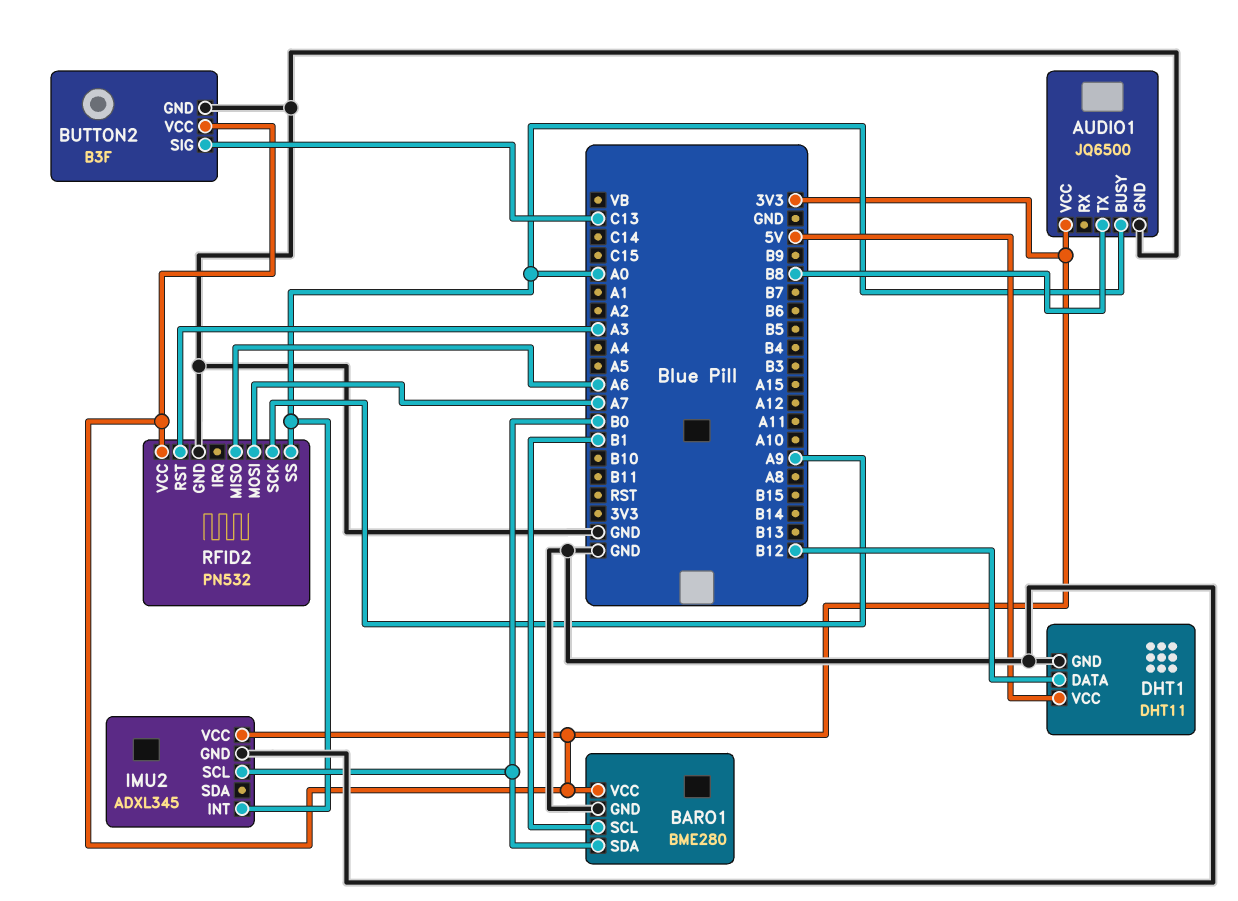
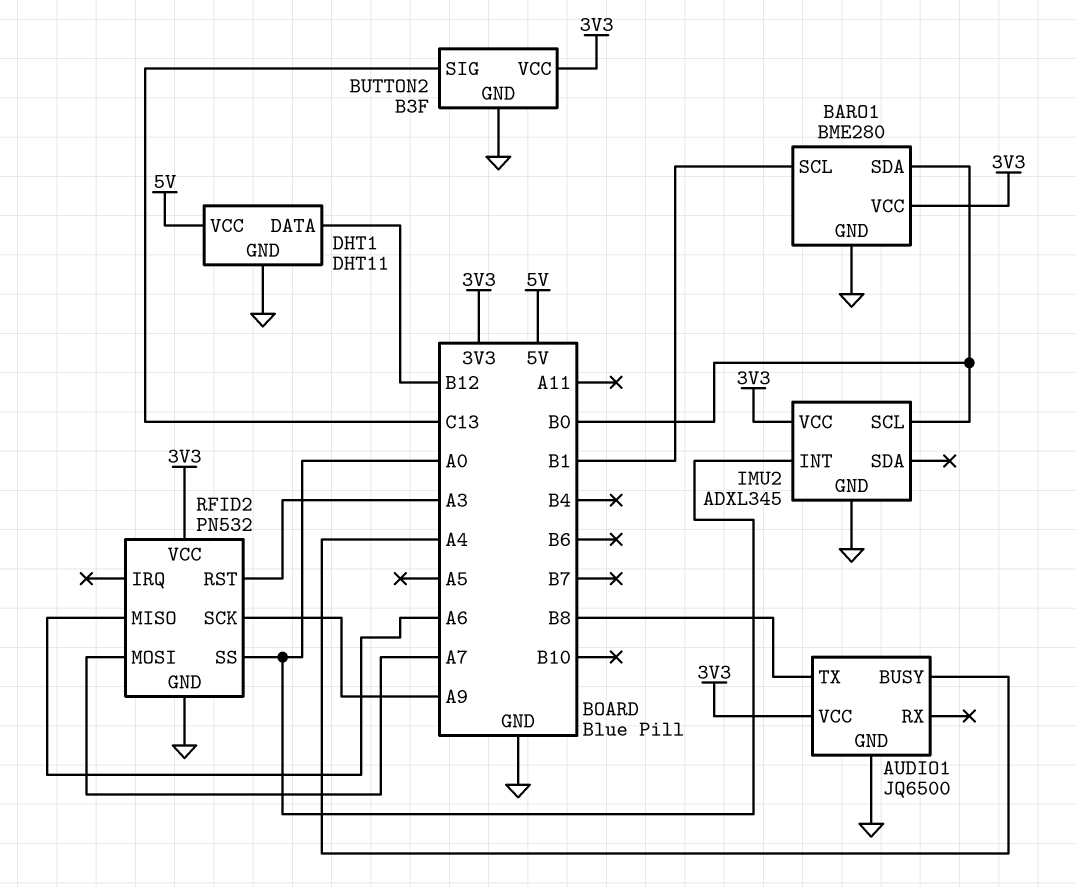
AUDIO1 pin BUSY: A0 -> A4

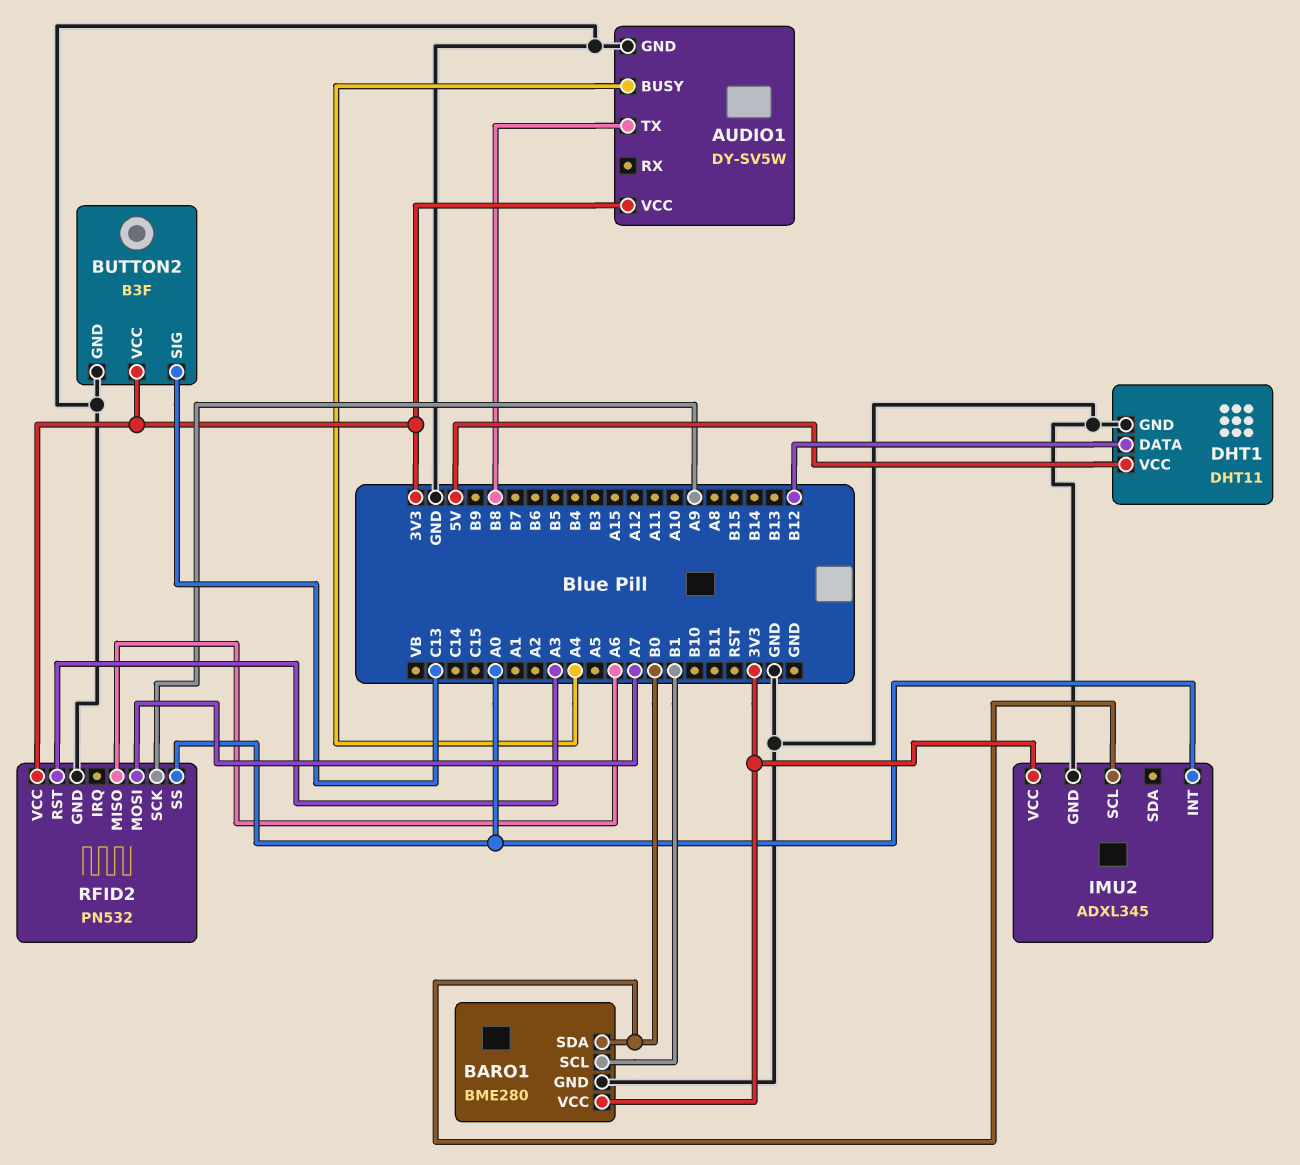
AUDIO1: JQ6500 -> DY-SV5W

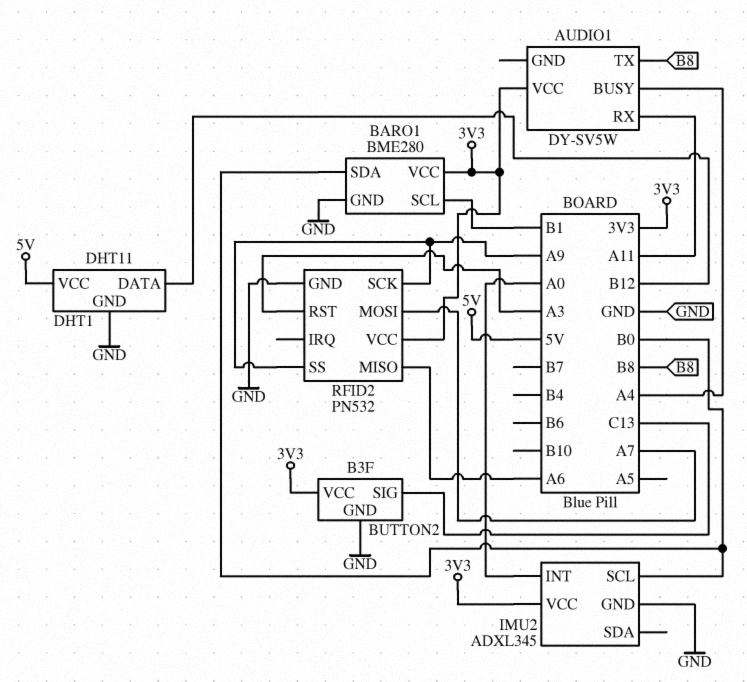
AUDIO1 pin GND: GND -> none
AUDIO1 pin RX: none -> A11
RFID2 pin SS: A0 -> A9

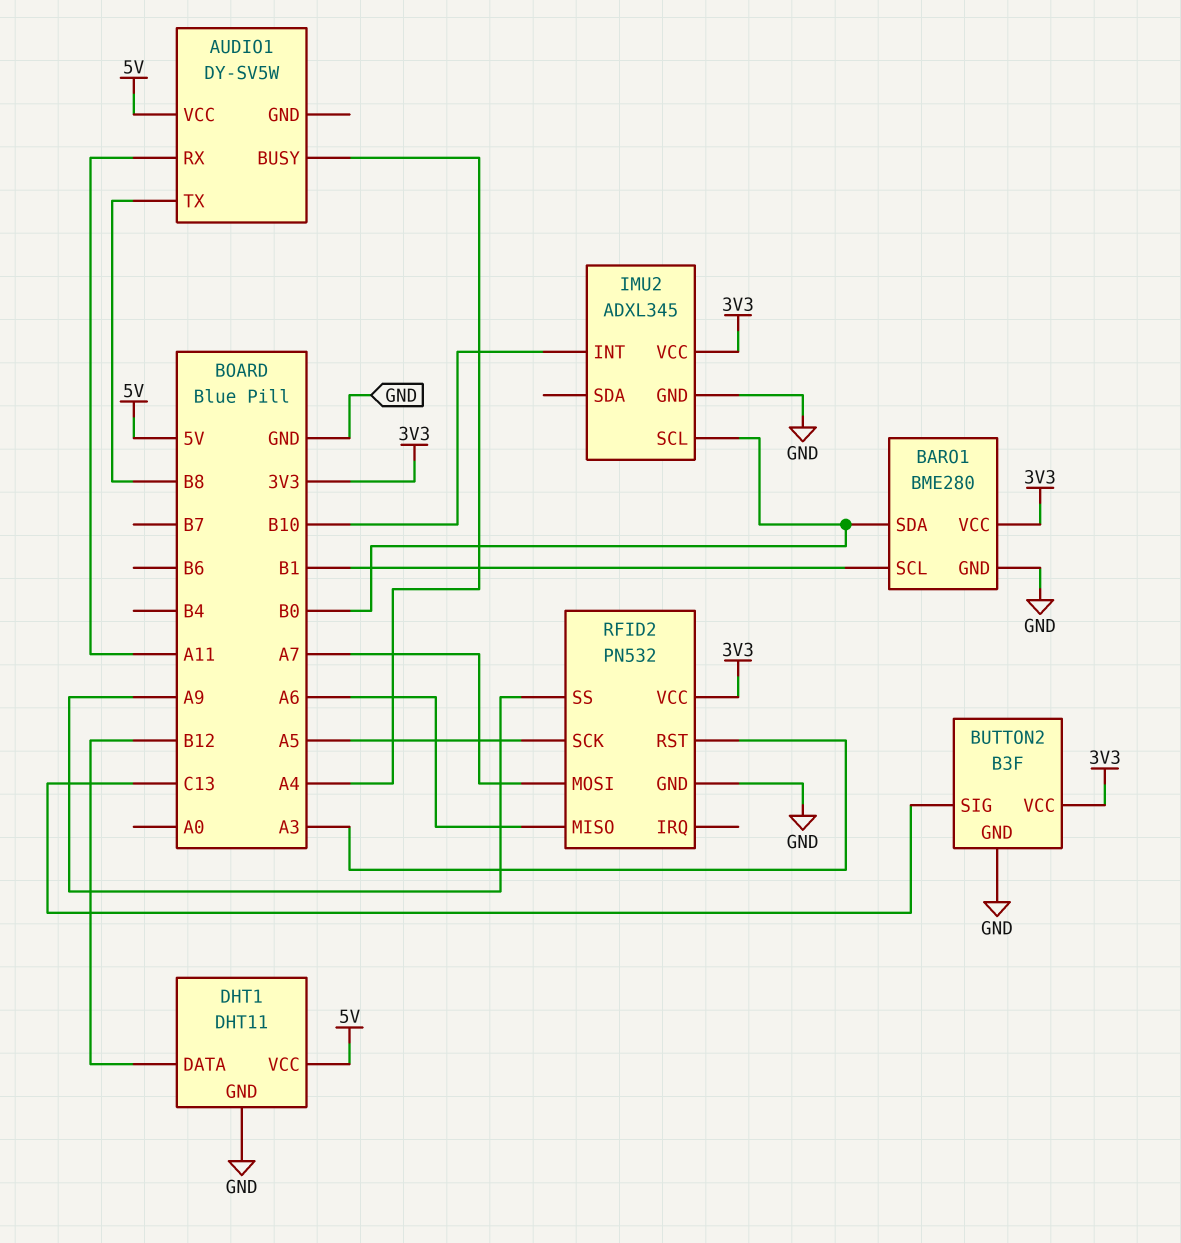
AUDIO1 pin VCC: 3V3 -> 5V
IMU2 pin INT: A0 -> B10
RFID2 pin SCK: A9 -> A5

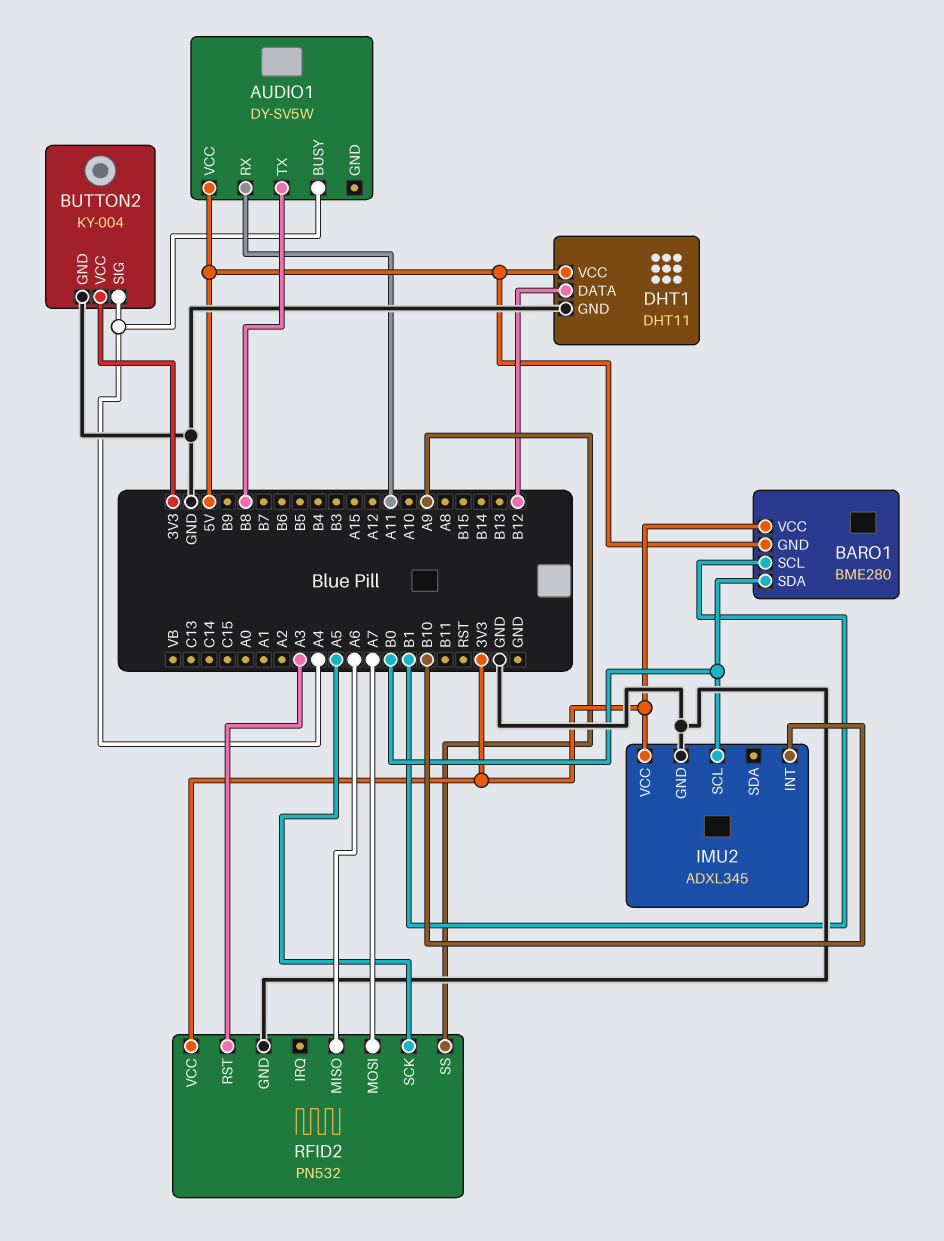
BARO1 pin GND: GND -> 5V
BUTTON2: B3F -> KY-004
BUTTON2 pin SIG: C13 -> A4

